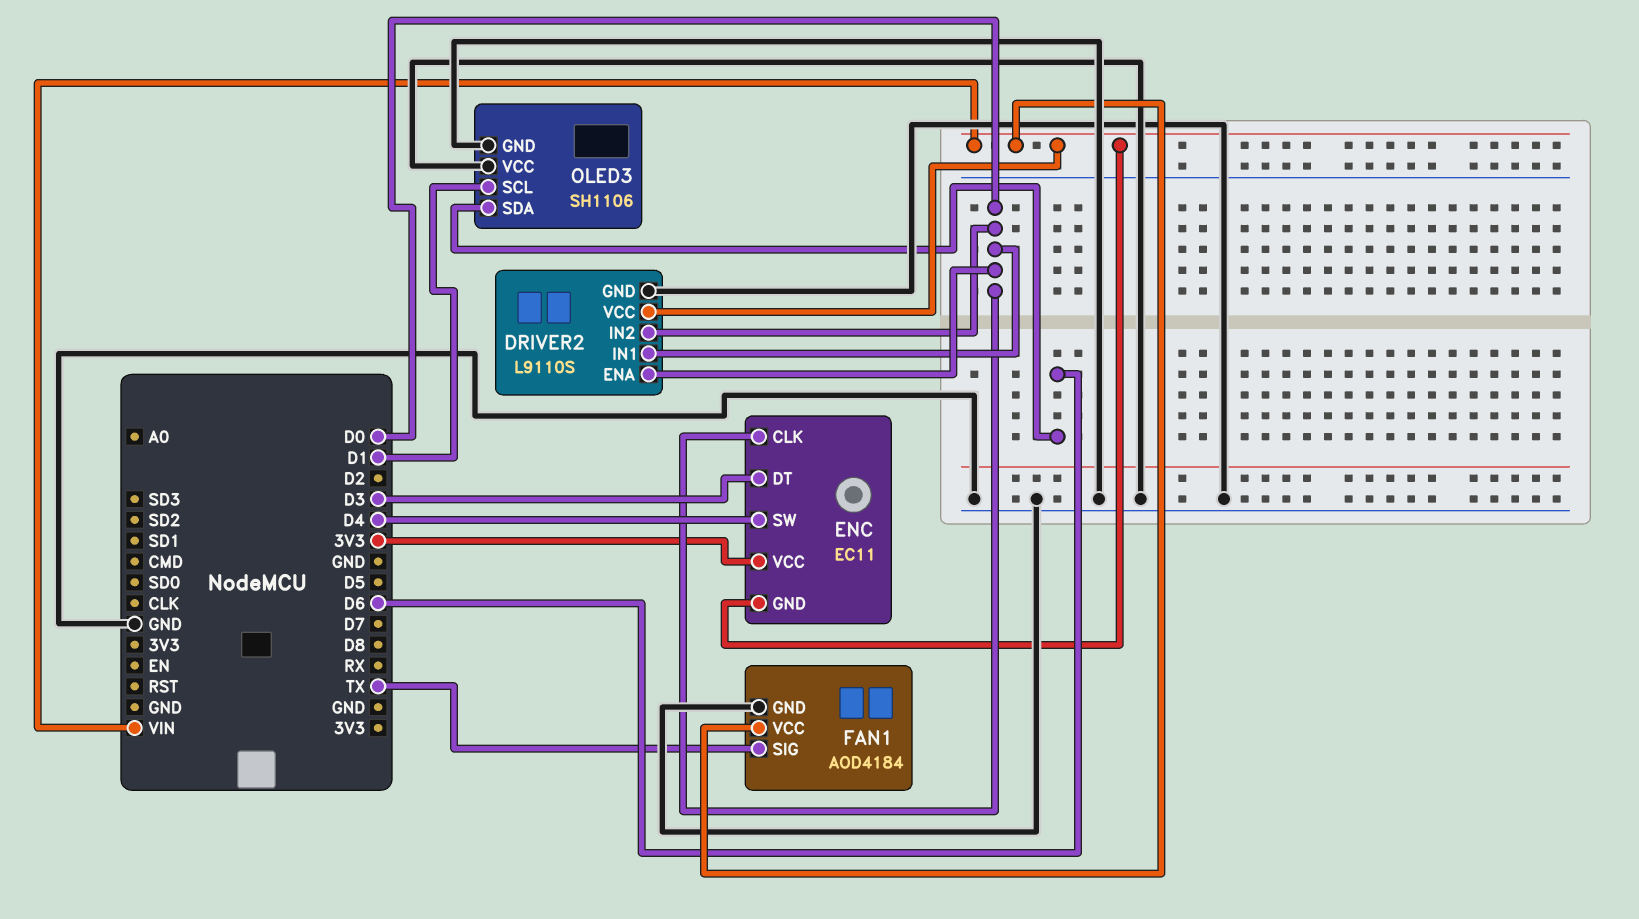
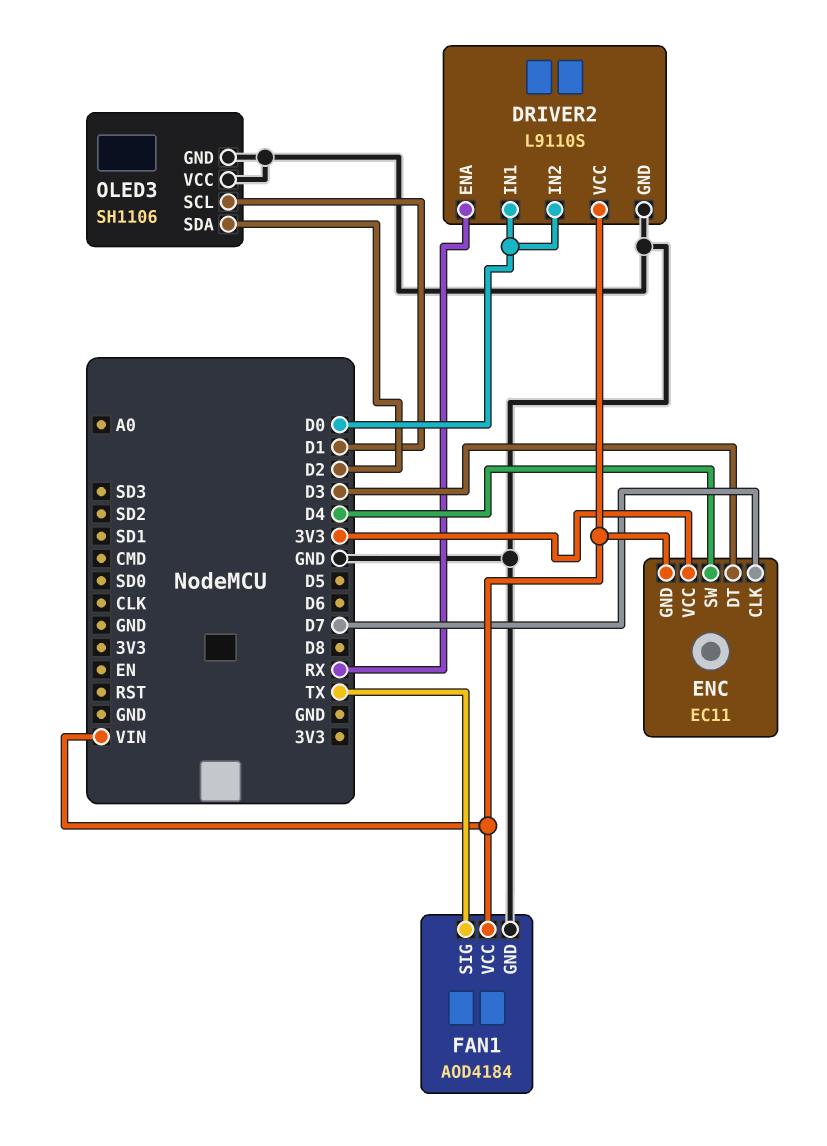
DRIVER2 pin ENA: D0 -> RX
ENC pin CLK: D0 -> D7
OLED3 pin SDA: D6 -> D2

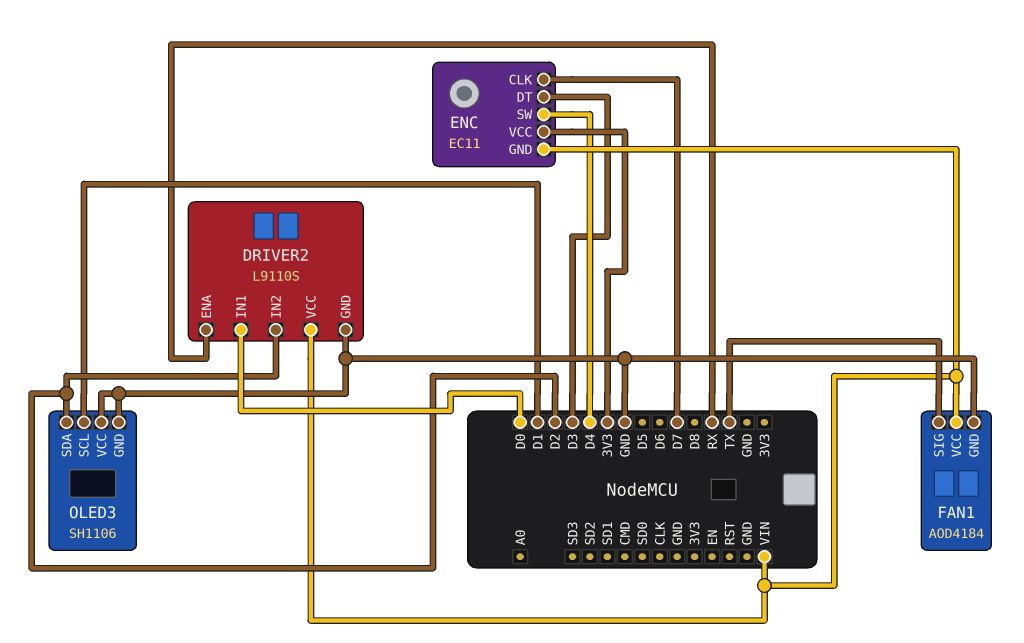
DRIVER2 pin IN2: D0 -> D2

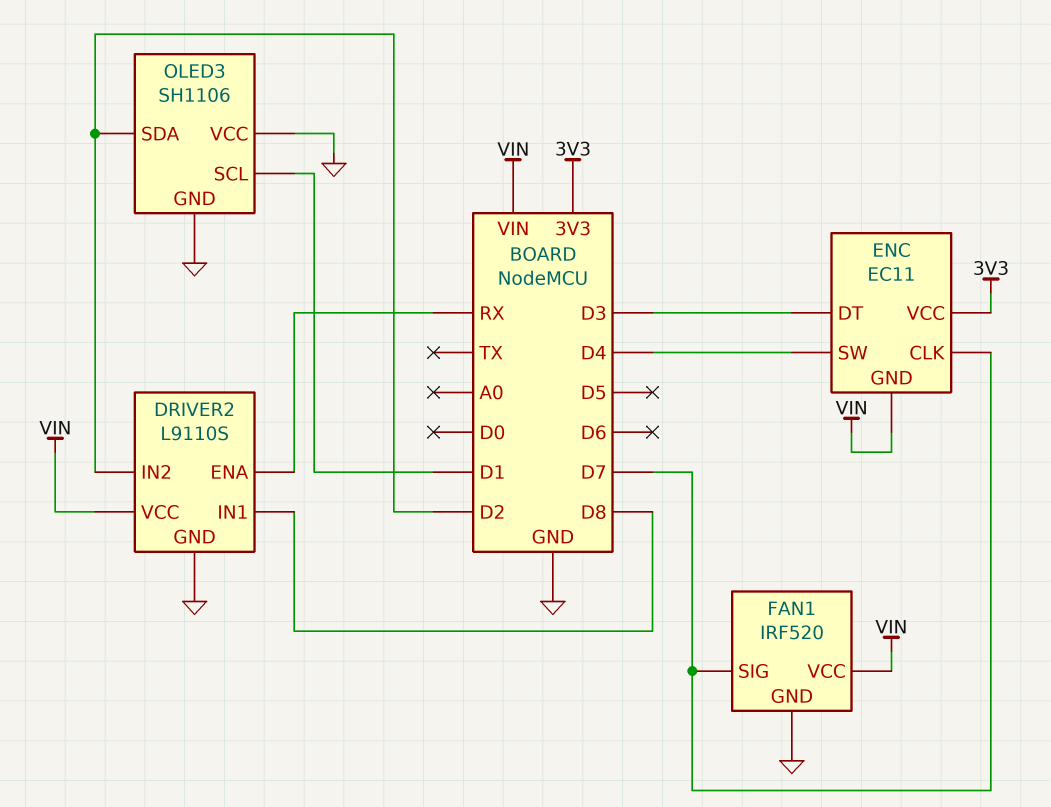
DRIVER2 pin IN1: D0 -> D8
FAN1: AOD4184 -> IRF520
FAN1 pin SIG: TX -> D7

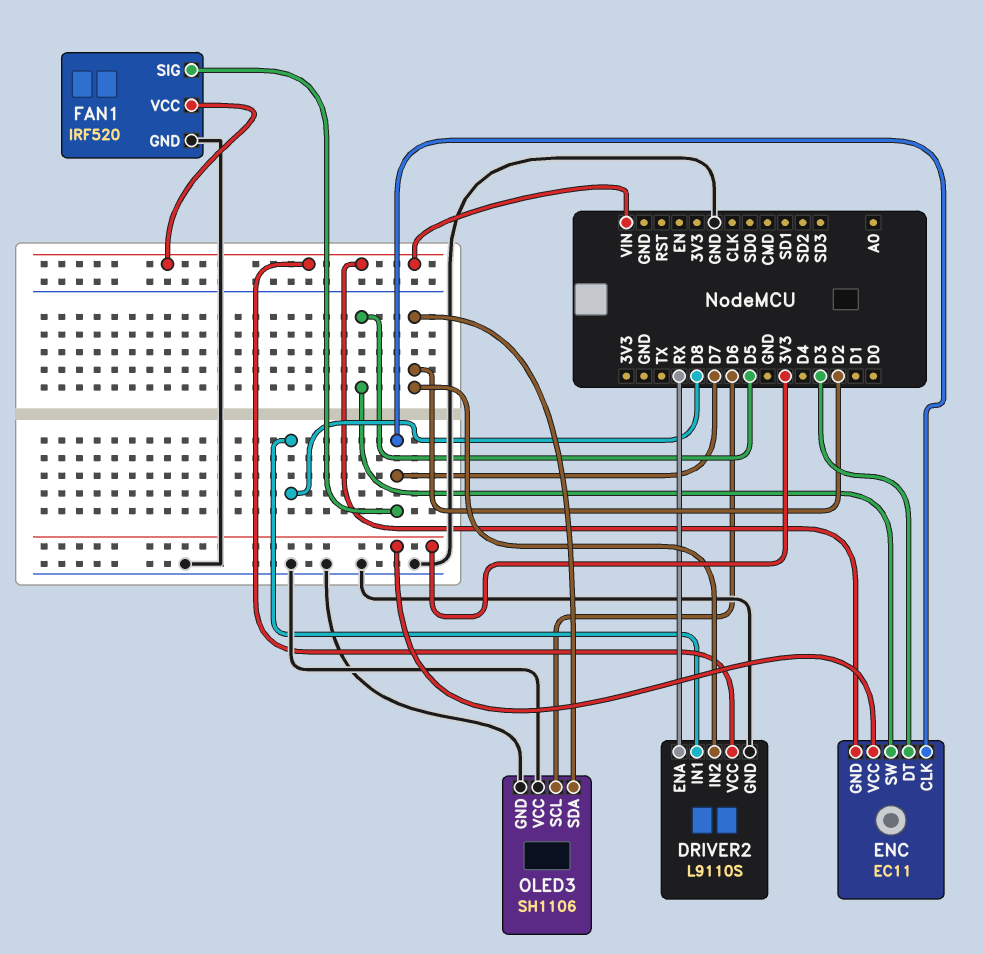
ENC pin SW: D4 -> D5
OLED3 pin SCL: D1 -> D6

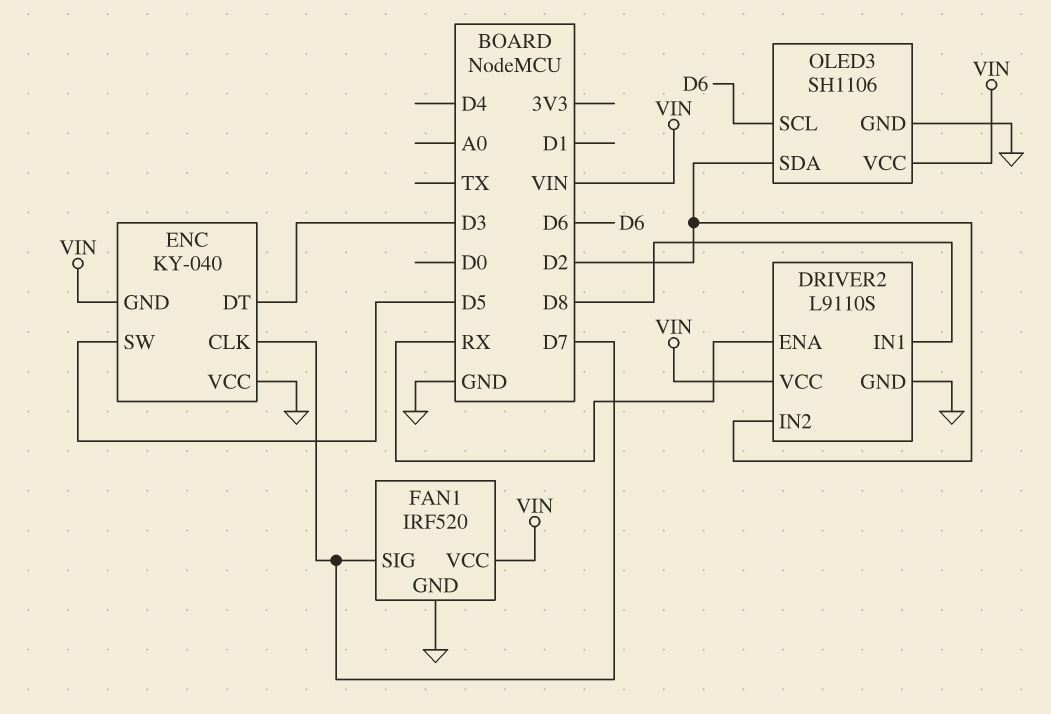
ENC: EC11 -> KY-040
ENC pin VCC: 3V3 -> GND
OLED3 pin VCC: GND -> VIN

